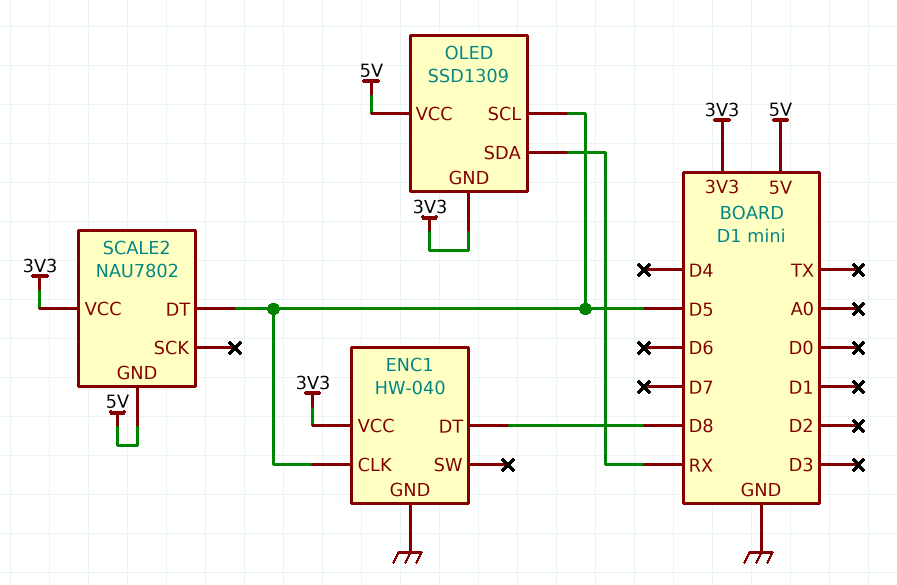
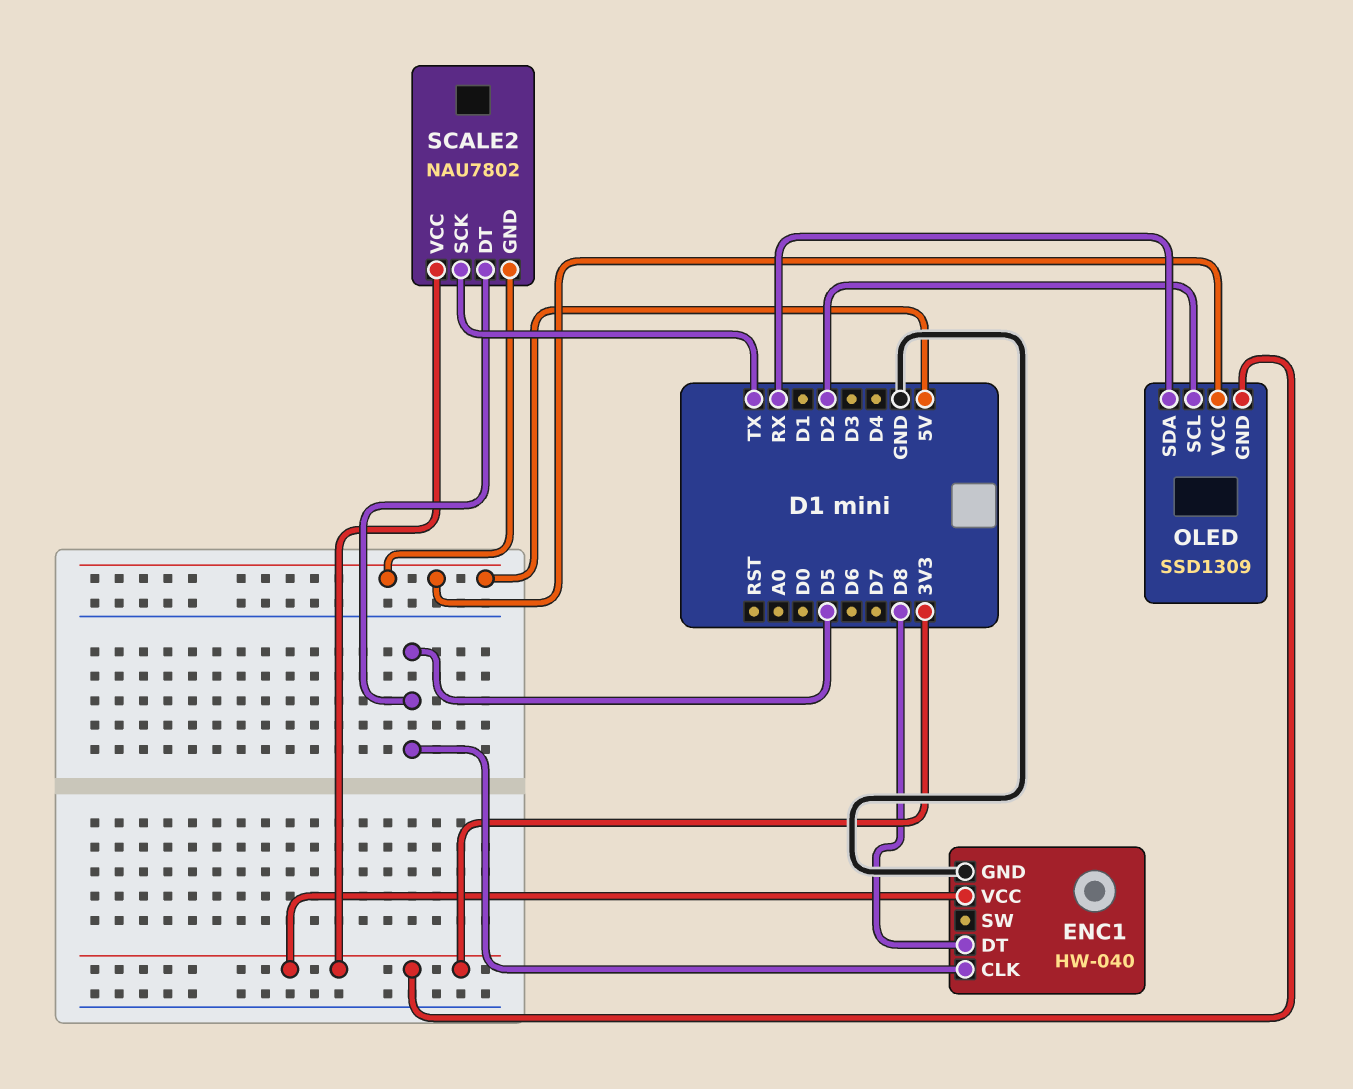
OLED pin SCL: D5 -> D2
SCALE2 pin SCK: none -> TX

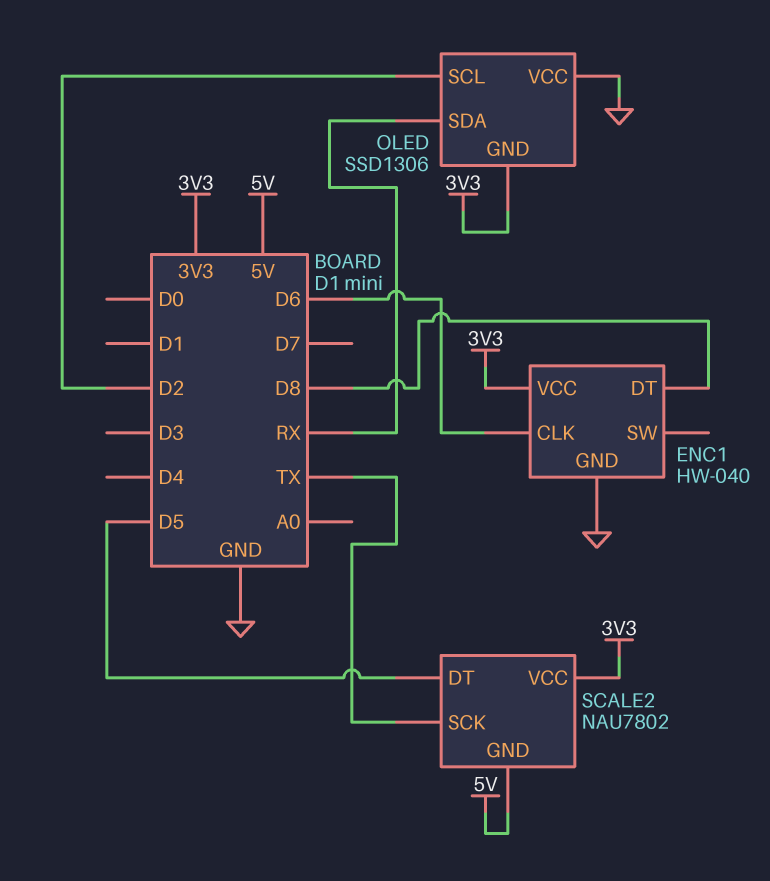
ENC1 pin CLK: D5 -> D6
OLED: SSD1309 -> SSD1306
OLED pin VCC: 5V -> GND

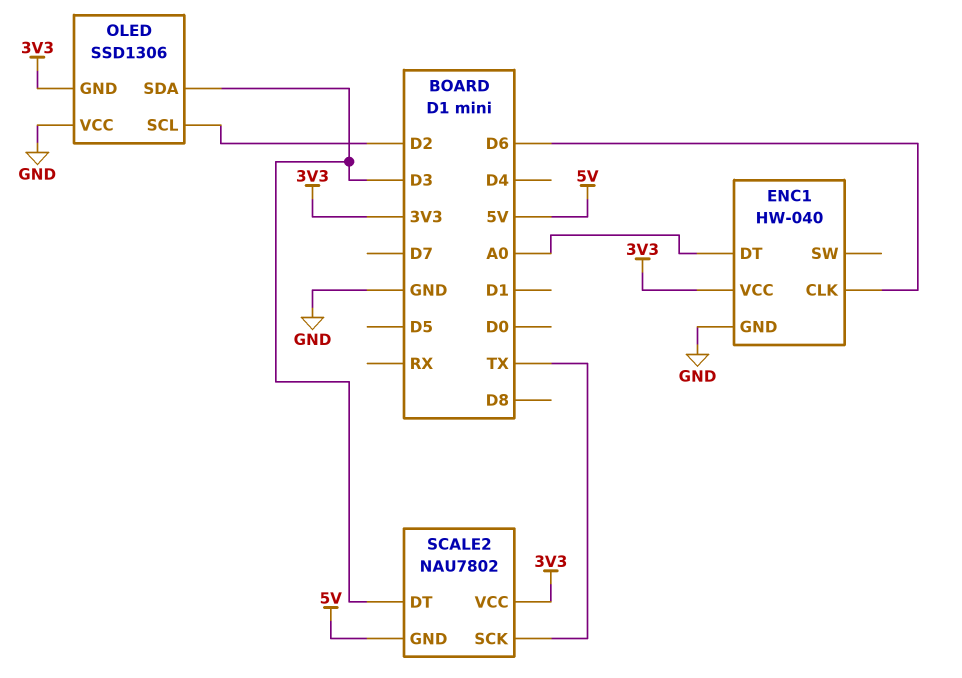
ENC1 pin DT: D8 -> A0
OLED pin SDA: RX -> D3
SCALE2 pin DT: D5 -> D3

